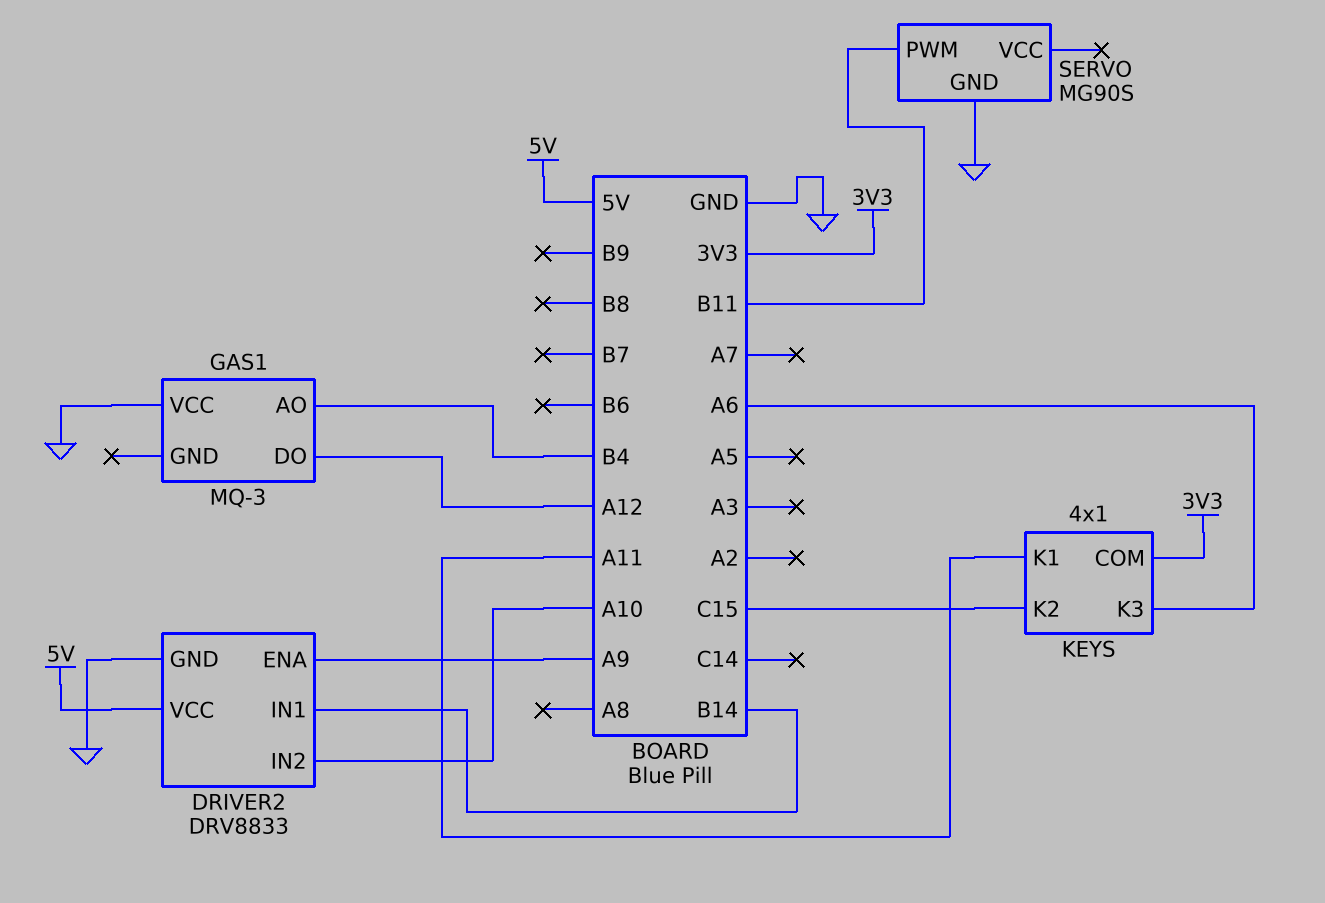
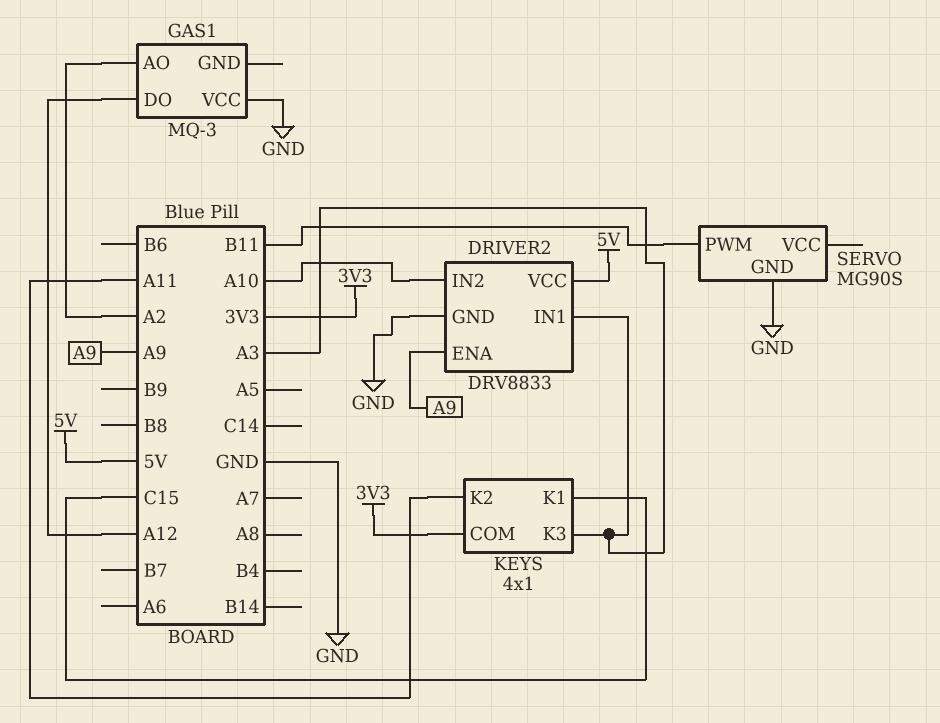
DRIVER2 pin IN1: B14 -> A3
GAS1 pin AO: B4 -> A2
KEYS pin K1: A11 -> C15
KEYS pin K2: C15 -> A11
KEYS pin K3: A6 -> A3

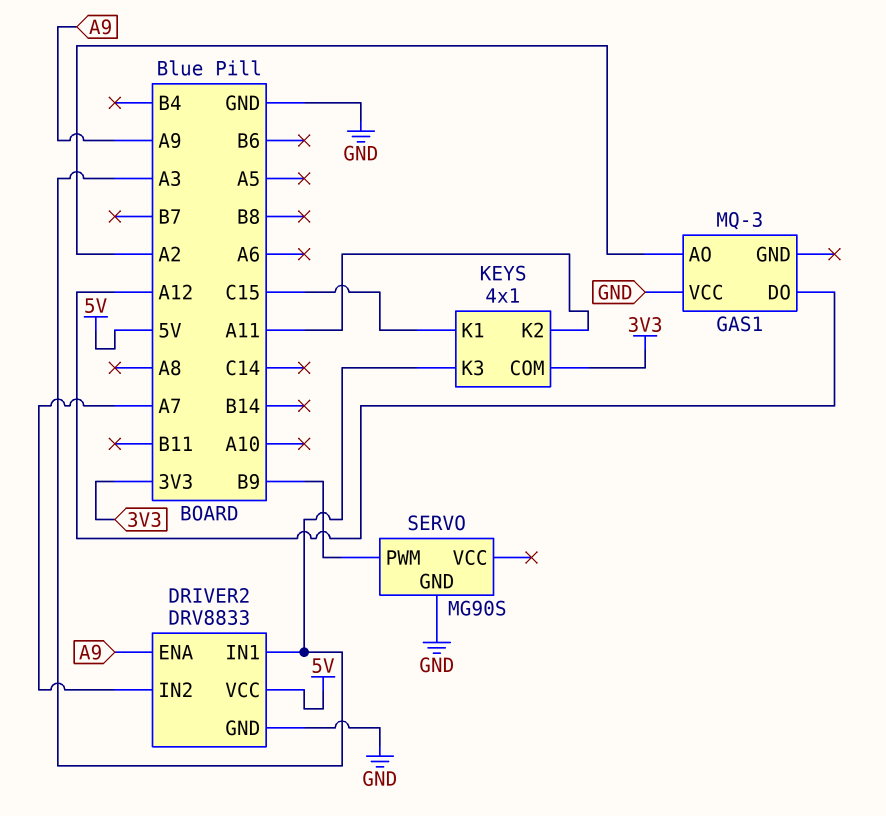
DRIVER2 pin IN2: A10 -> A7
SERVO pin PWM: B11 -> B9

